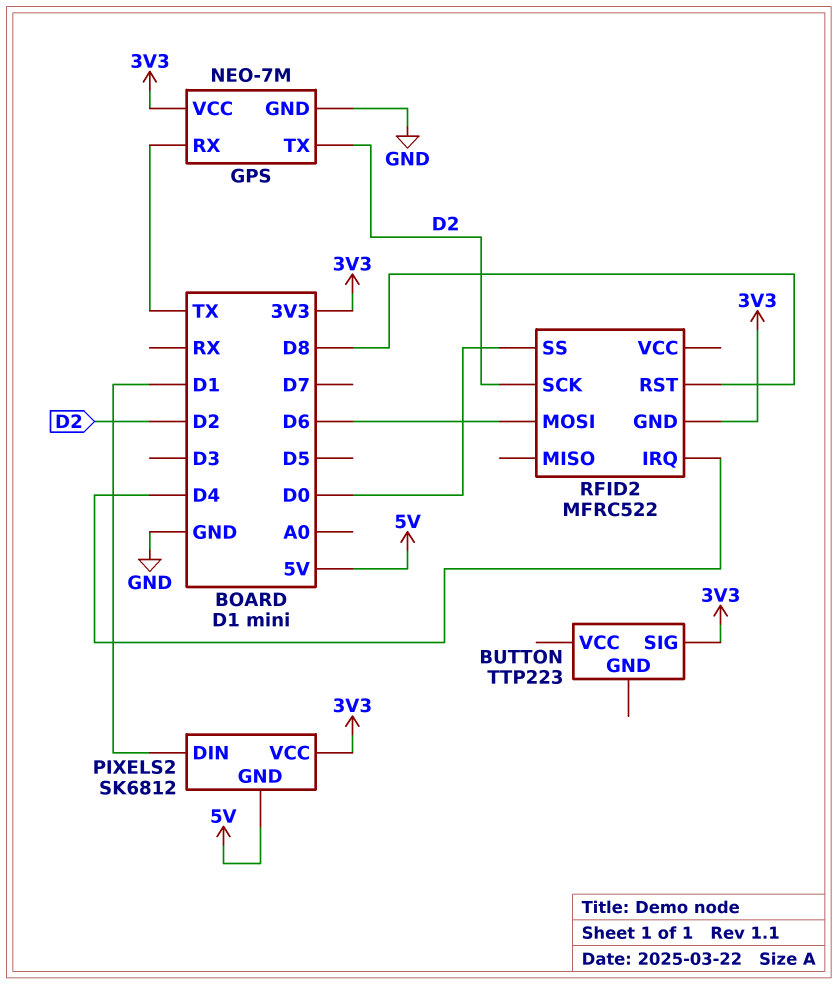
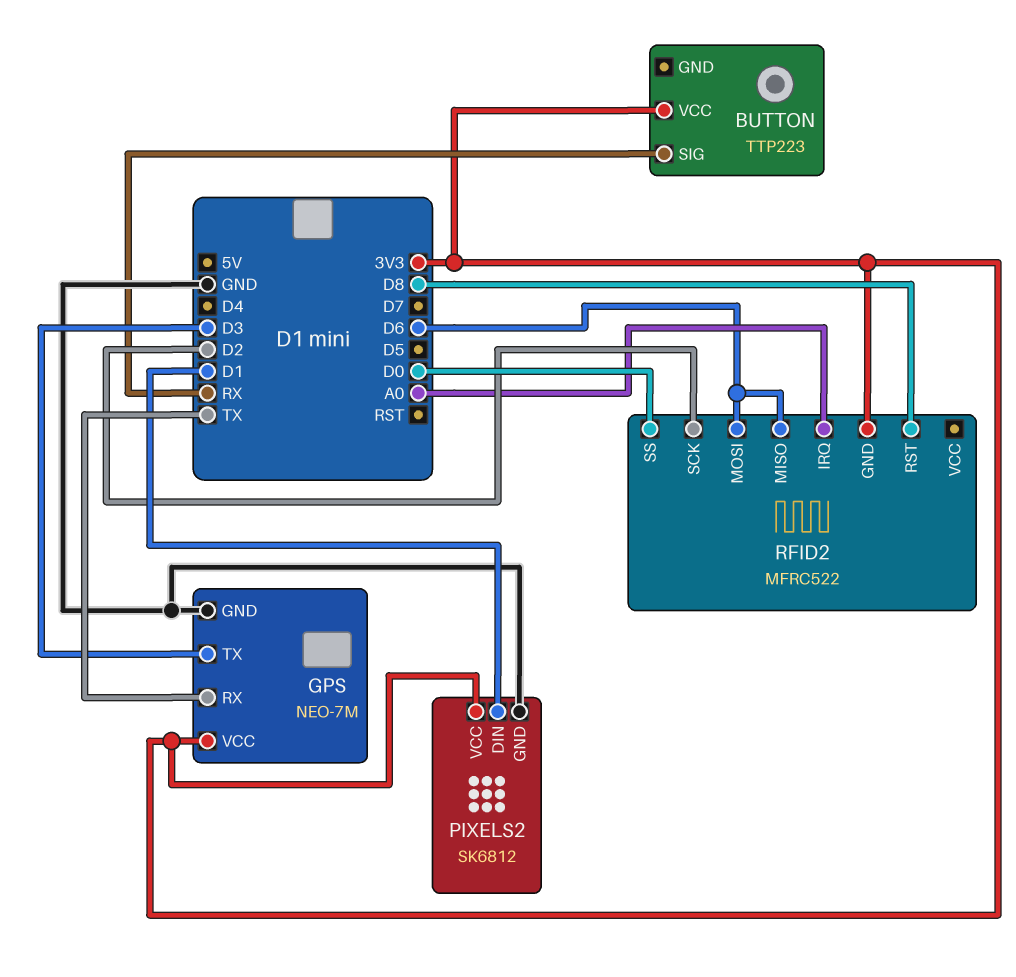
BUTTON pin SIG: 3V3 -> RX
BUTTON pin VCC: none -> 3V3
GPS pin TX: D2 -> D3
PIXELS2 pin GND: 5V -> GND
RFID2 pin IRQ: D4 -> A0
RFID2 pin MISO: none -> D6

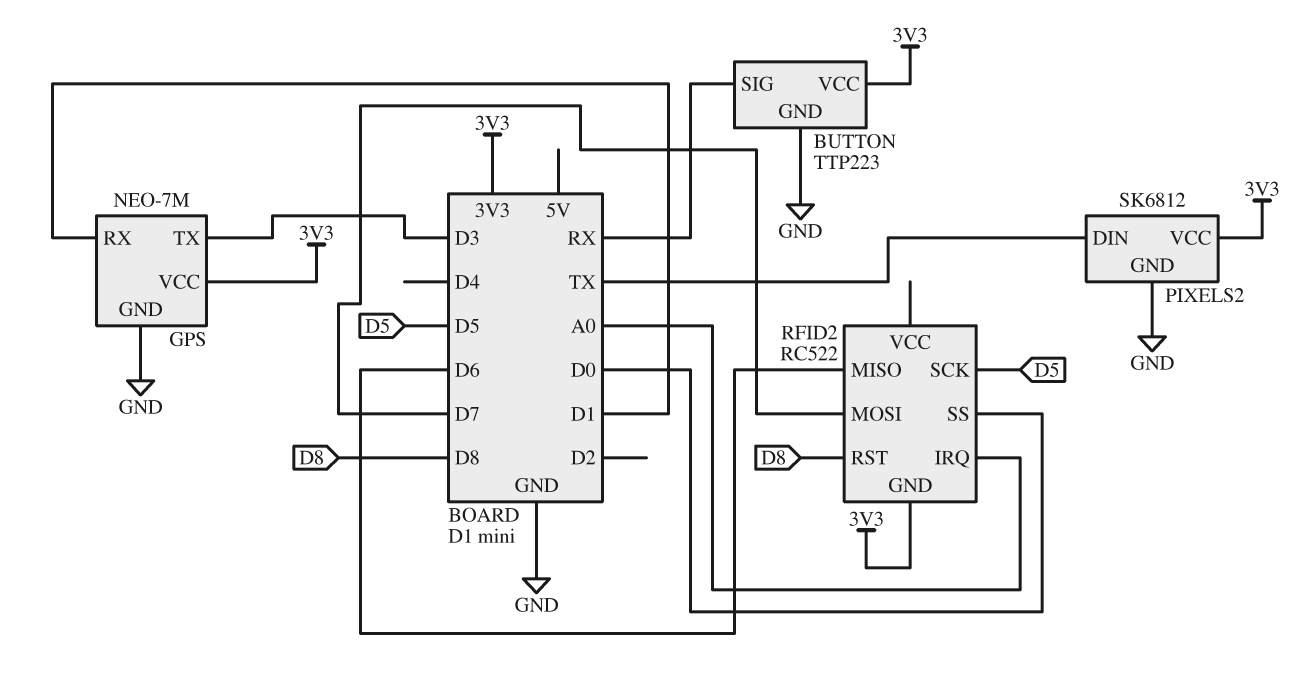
BUTTON pin GND: none -> GND
GPS pin RX: TX -> D1
PIXELS2 pin DIN: D1 -> TX
RFID2: MFRC522 -> RC522
RFID2 pin MOSI: D6 -> D7
RFID2 pin SCK: D2 -> D5

